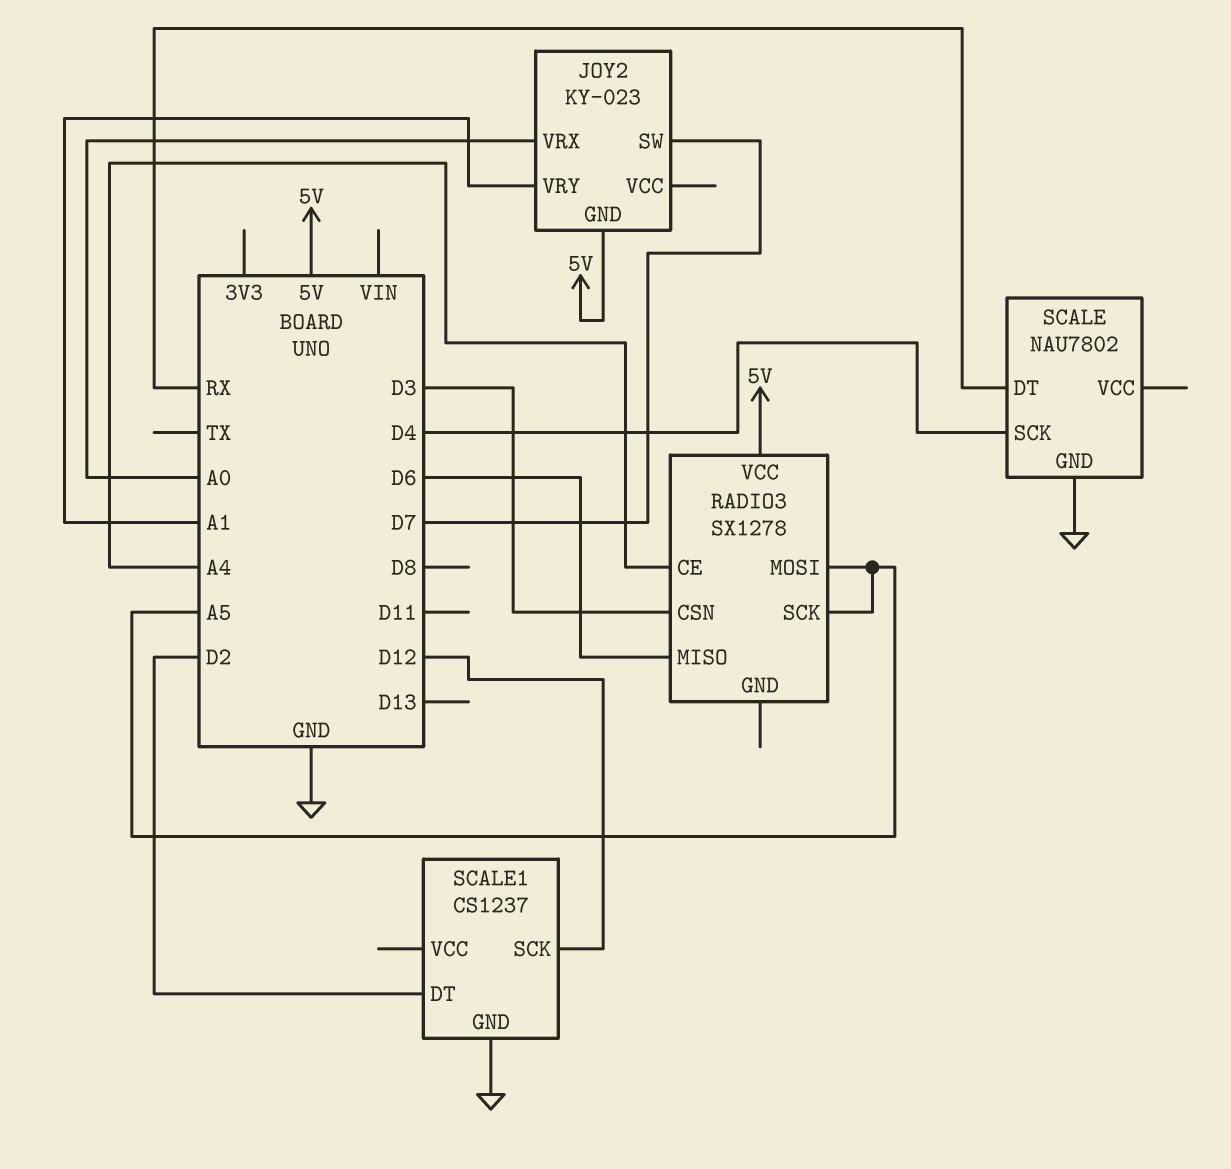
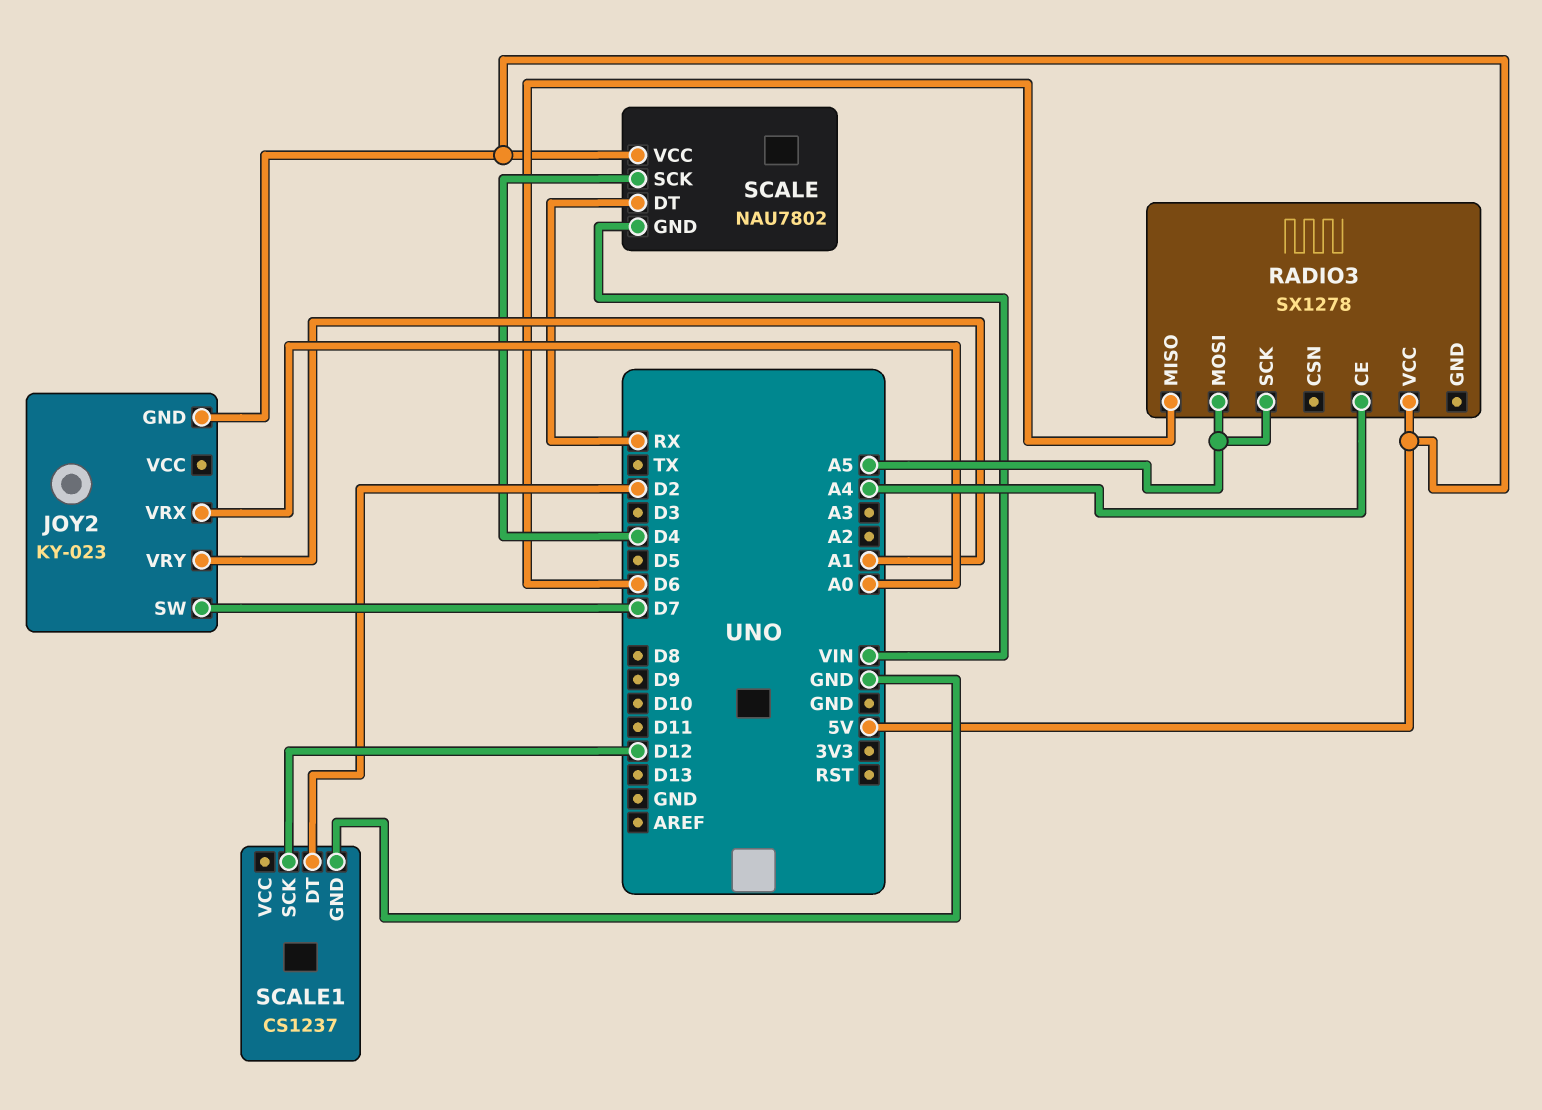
RADIO3 pin CSN: D3 -> none
SCALE pin GND: GND -> VIN
SCALE pin VCC: none -> 5V

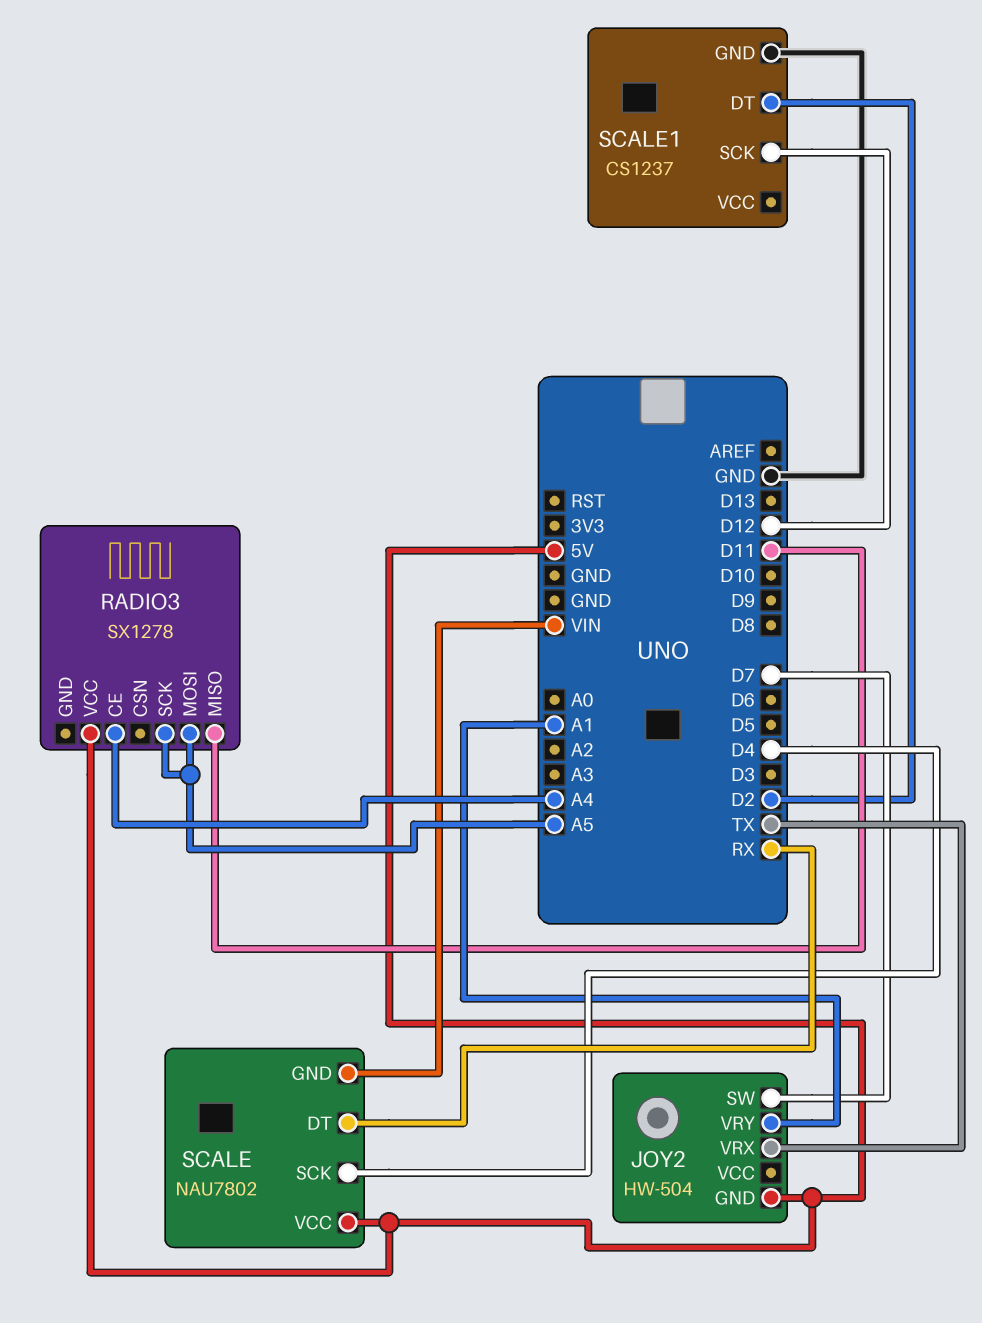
JOY2: KY-023 -> HW-504
JOY2 pin VRX: A0 -> TX
RADIO3 pin MISO: D6 -> D11

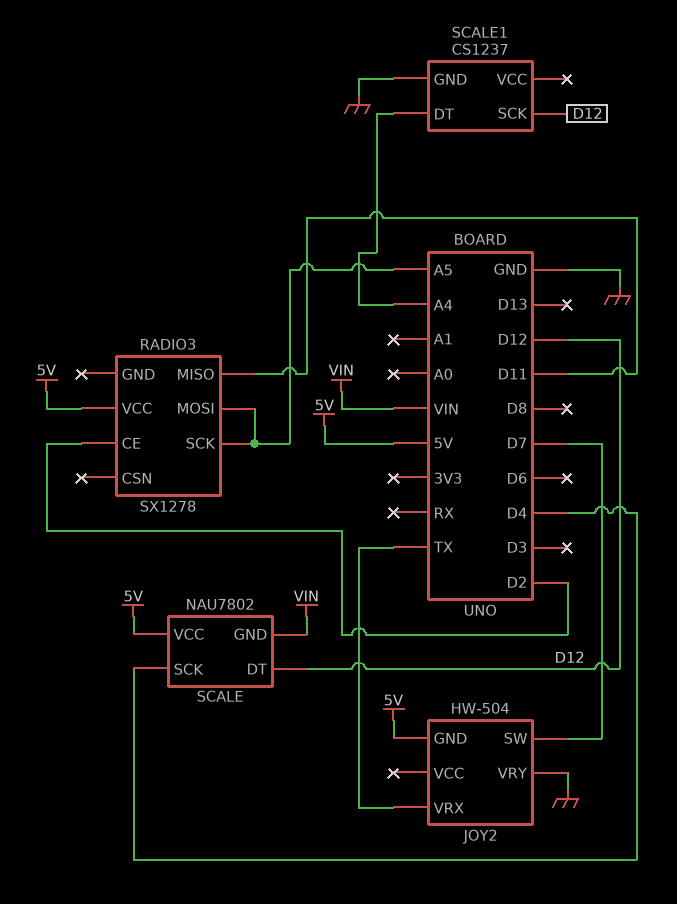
JOY2 pin VRY: A1 -> GND
RADIO3 pin CE: A4 -> D2
SCALE pin DT: RX -> D12
SCALE1 pin DT: D2 -> A4

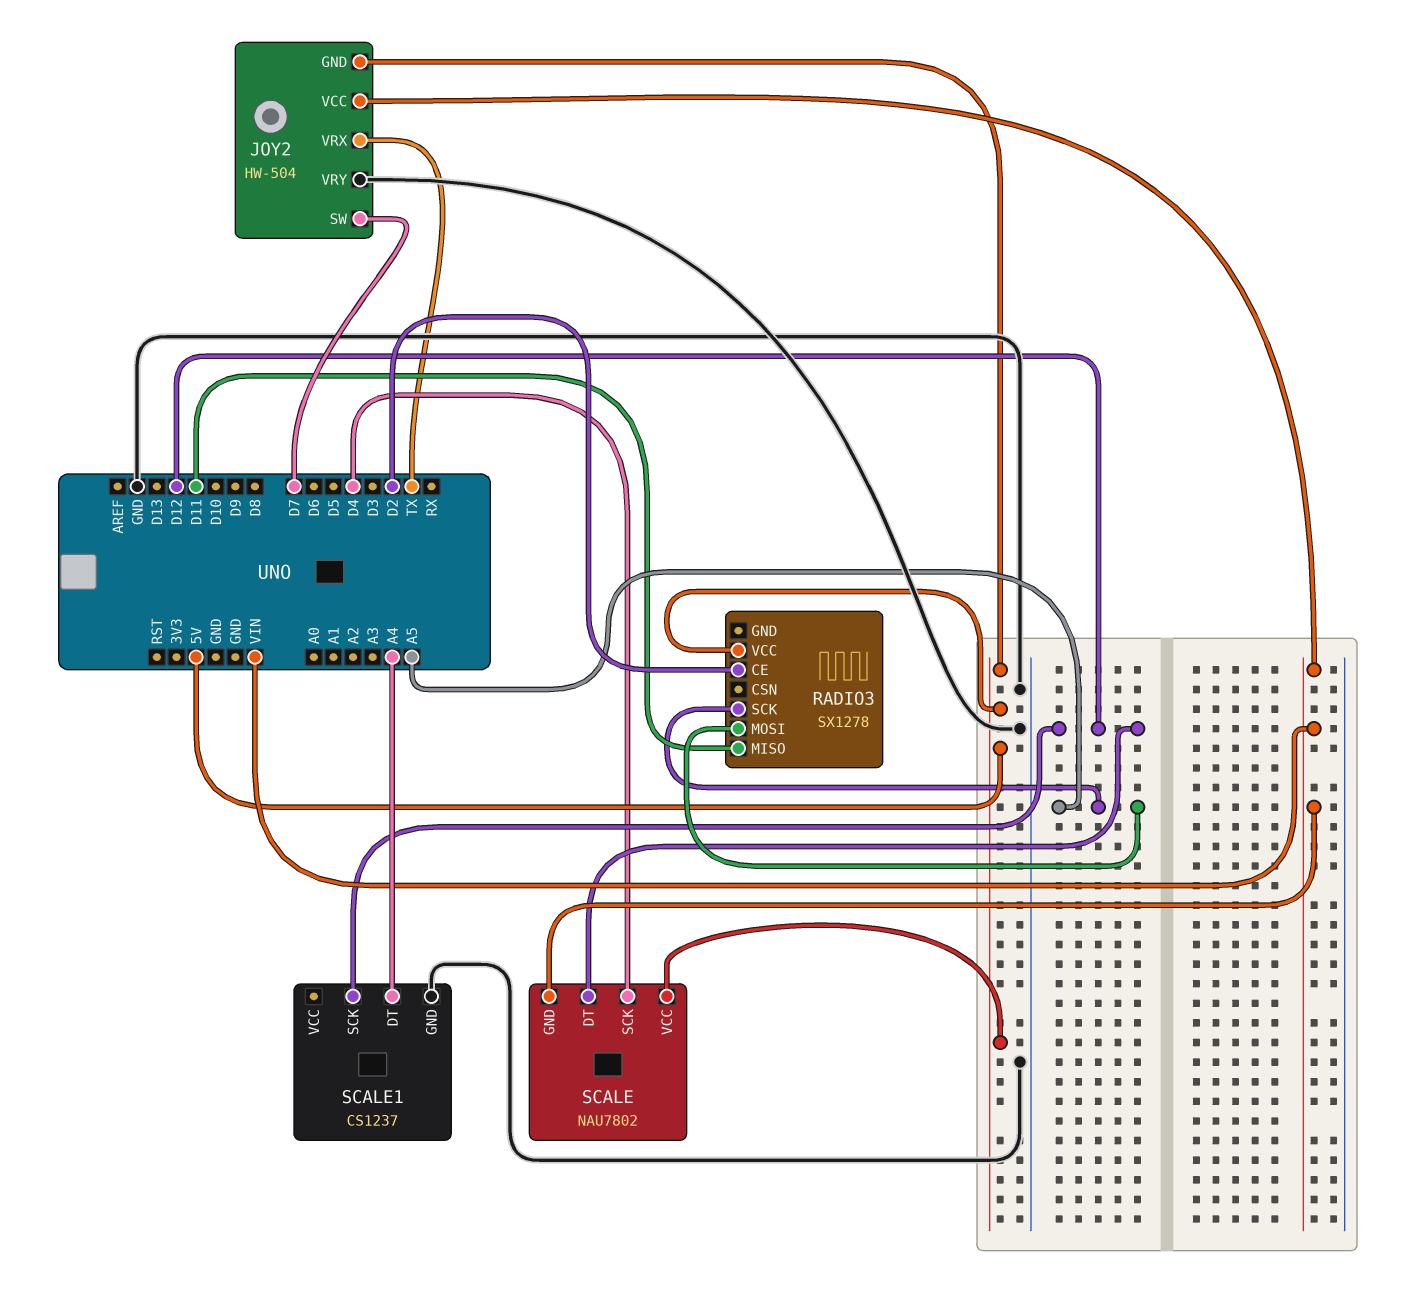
JOY2 pin VCC: none -> VIN

